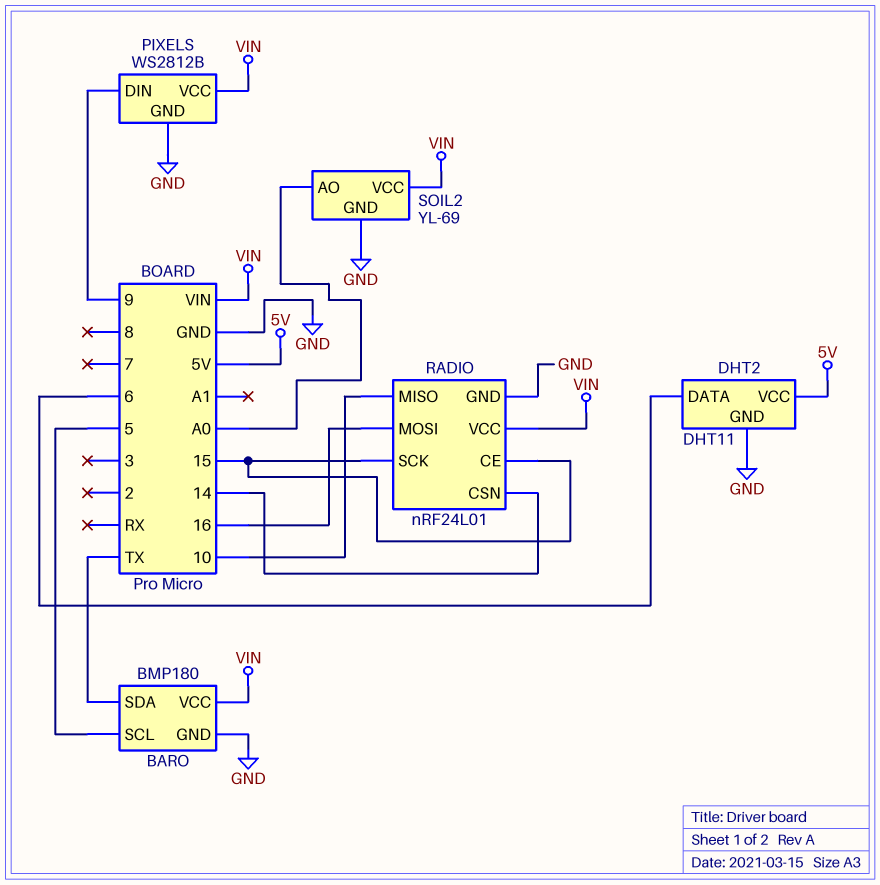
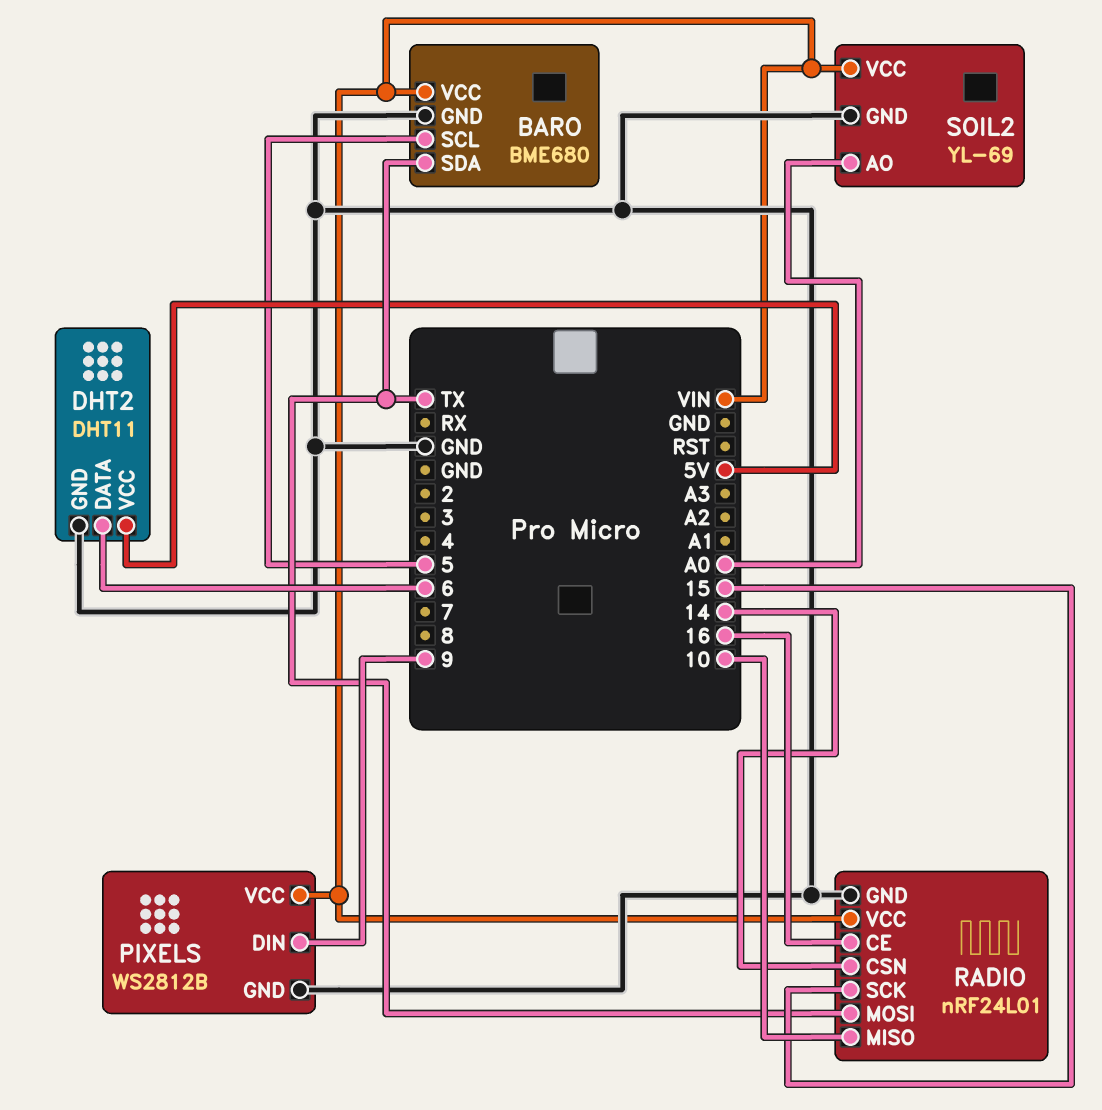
BARO: BMP180 -> BME680
RADIO pin CE: 15 -> 16
RADIO pin MOSI: 16 -> TX

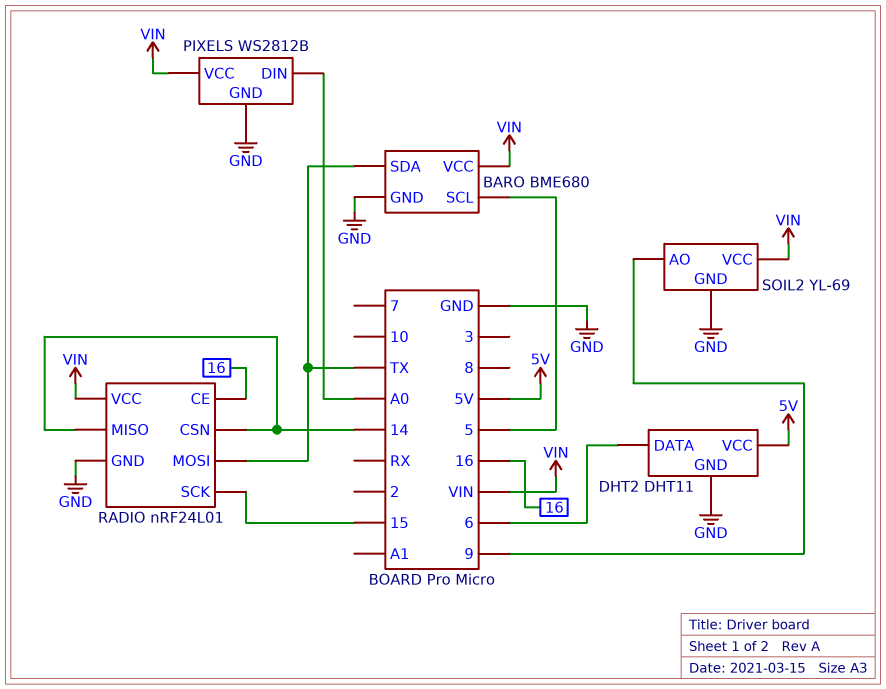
PIXELS pin DIN: 9 -> A0
RADIO pin MISO: 10 -> 14
SOIL2 pin AO: A0 -> 9

